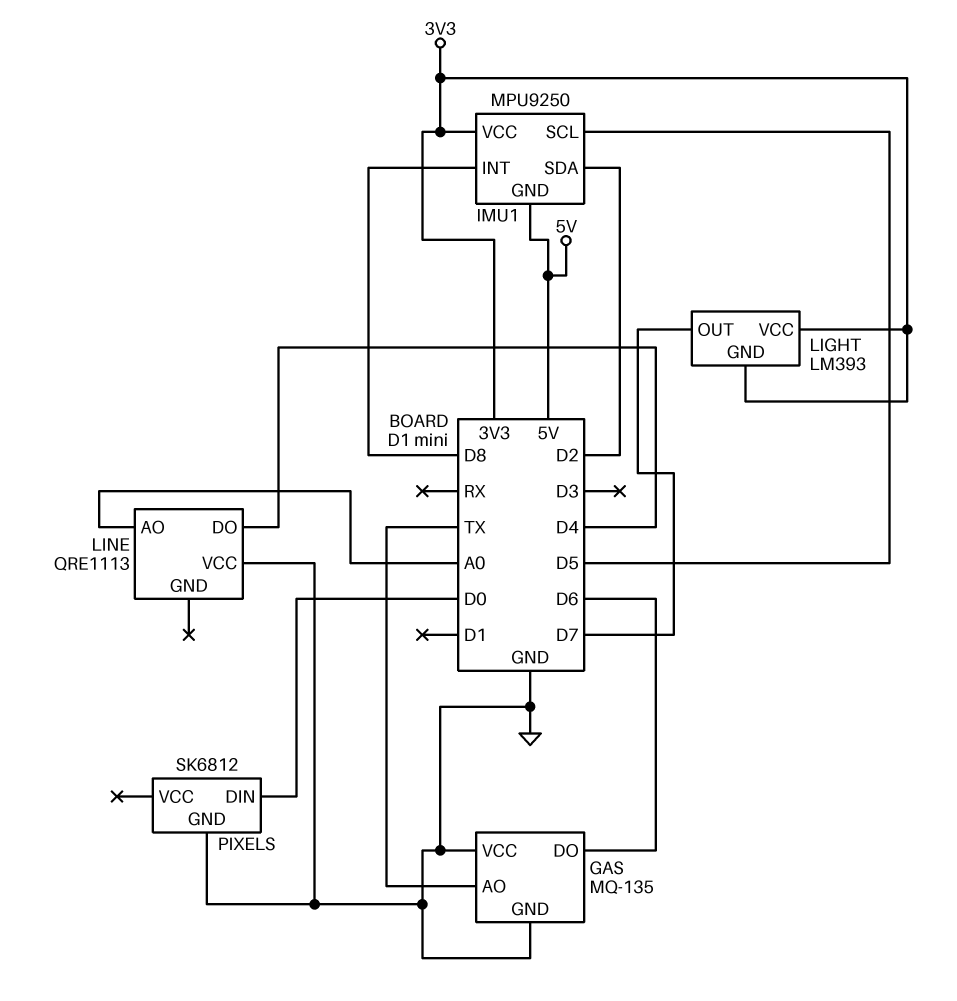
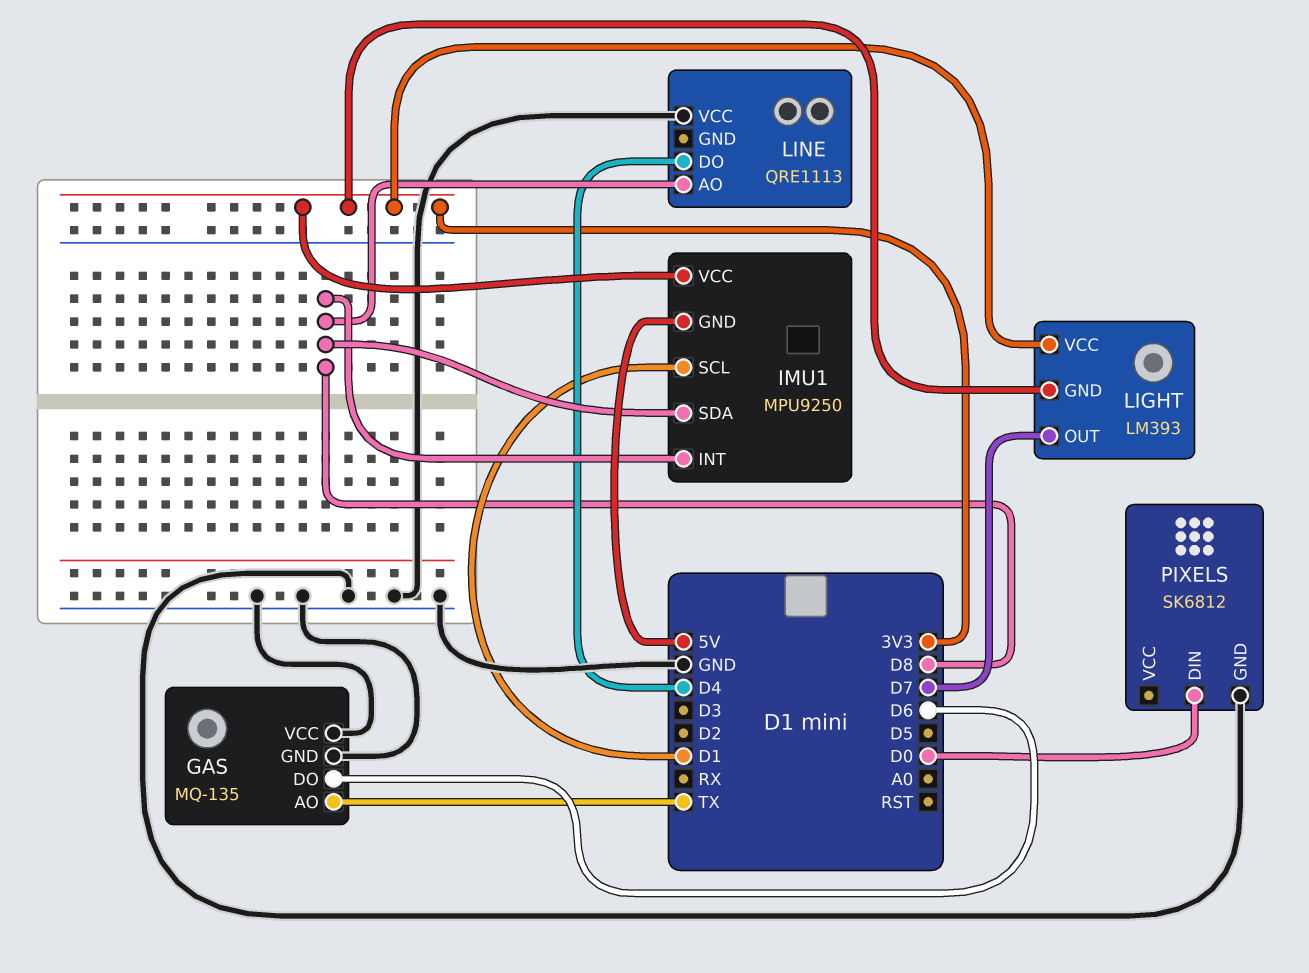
IMU1 pin SCL: D5 -> D1
IMU1 pin SDA: D2 -> D8
LINE pin AO: A0 -> D8

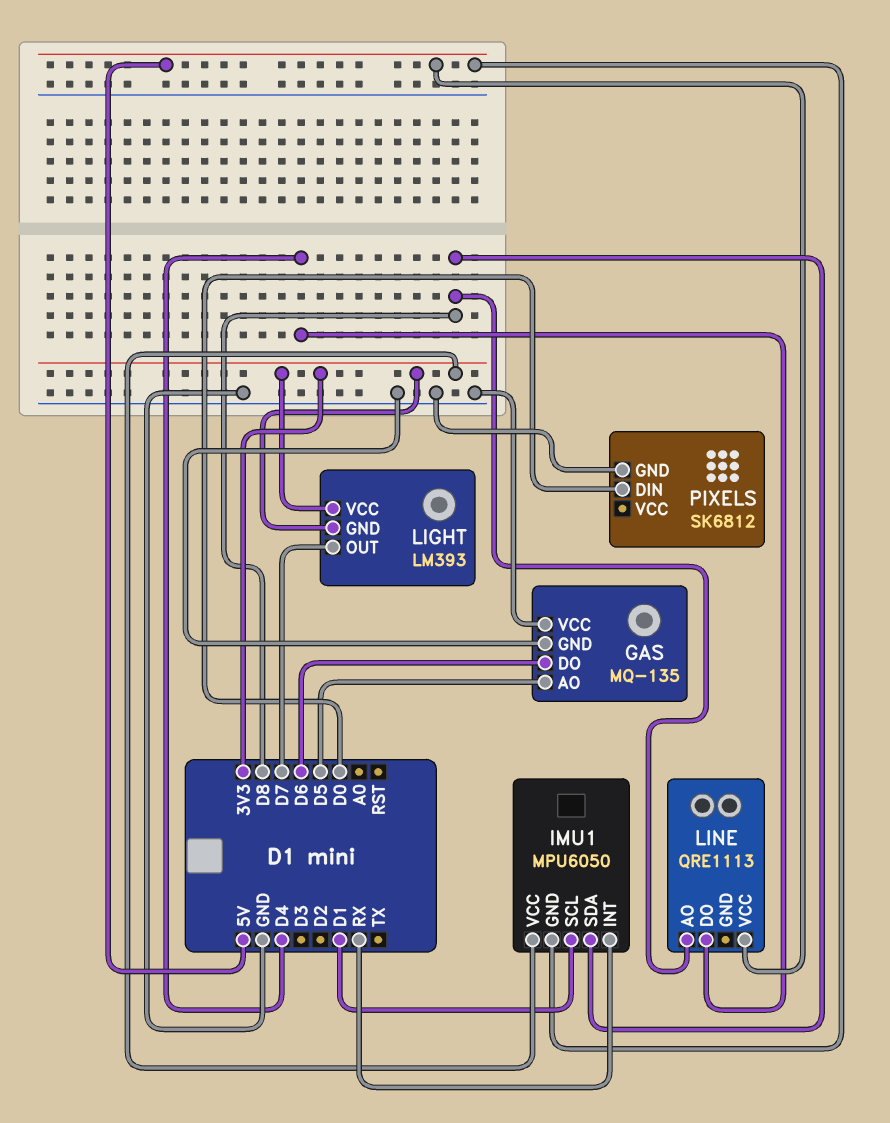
GAS pin AO: TX -> D5
IMU1: MPU9250 -> MPU6050
IMU1 pin INT: D8 -> RX
LINE pin VCC: GND -> 5V

